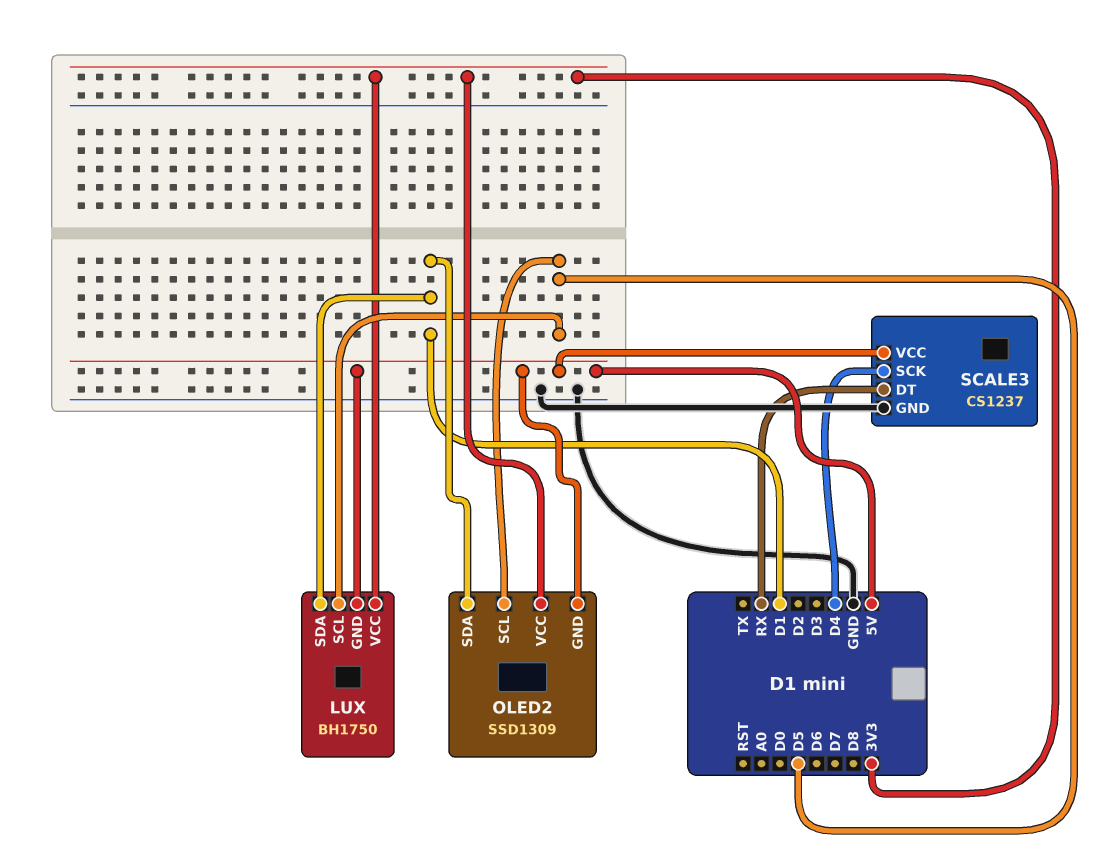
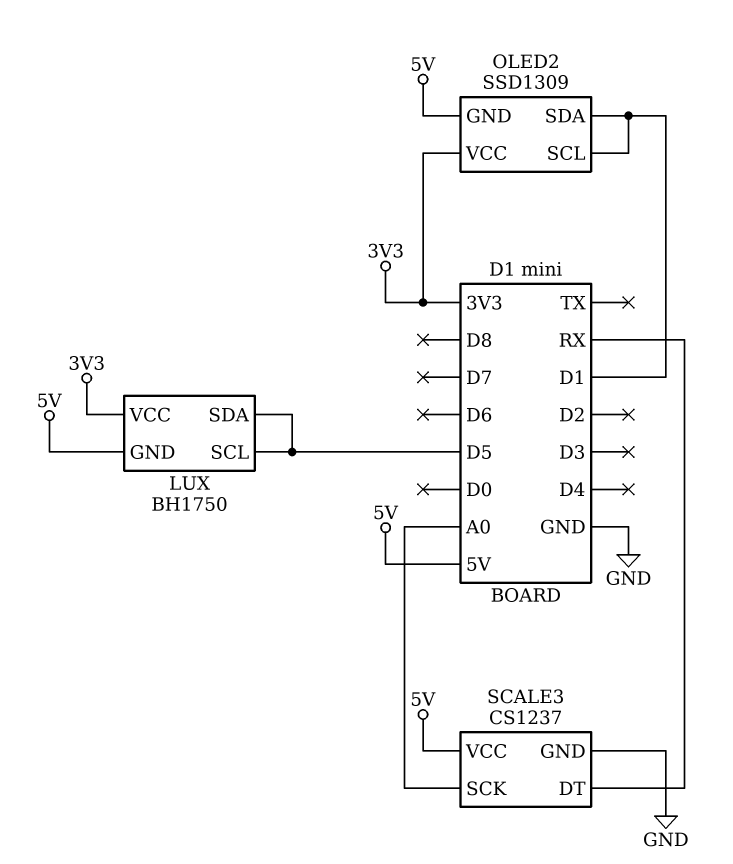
LUX pin SDA: D1 -> D5
OLED2 pin SCL: D5 -> D1
SCALE3 pin SCK: D4 -> A0

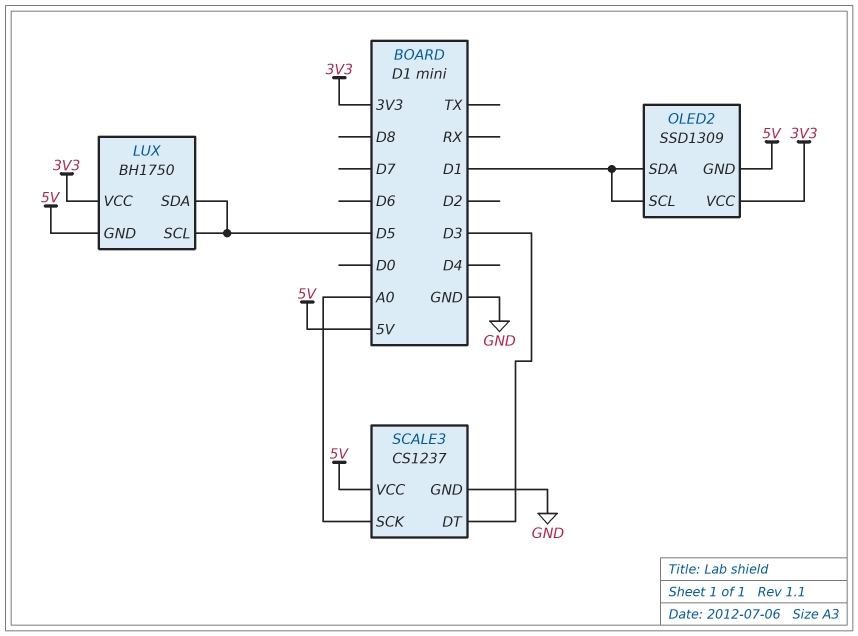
SCALE3 pin DT: RX -> D3

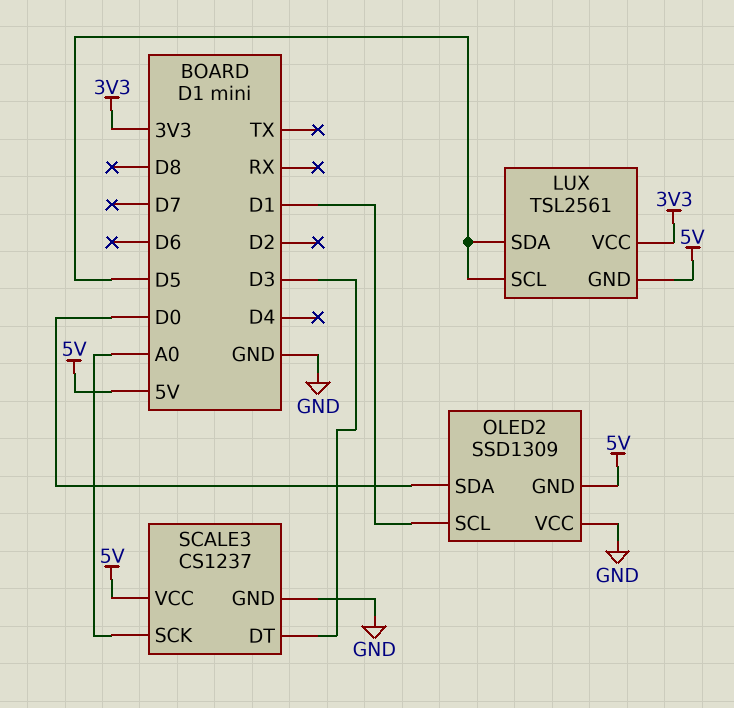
LUX: BH1750 -> TSL2561
OLED2 pin SDA: D1 -> D0
OLED2 pin VCC: 3V3 -> GND

